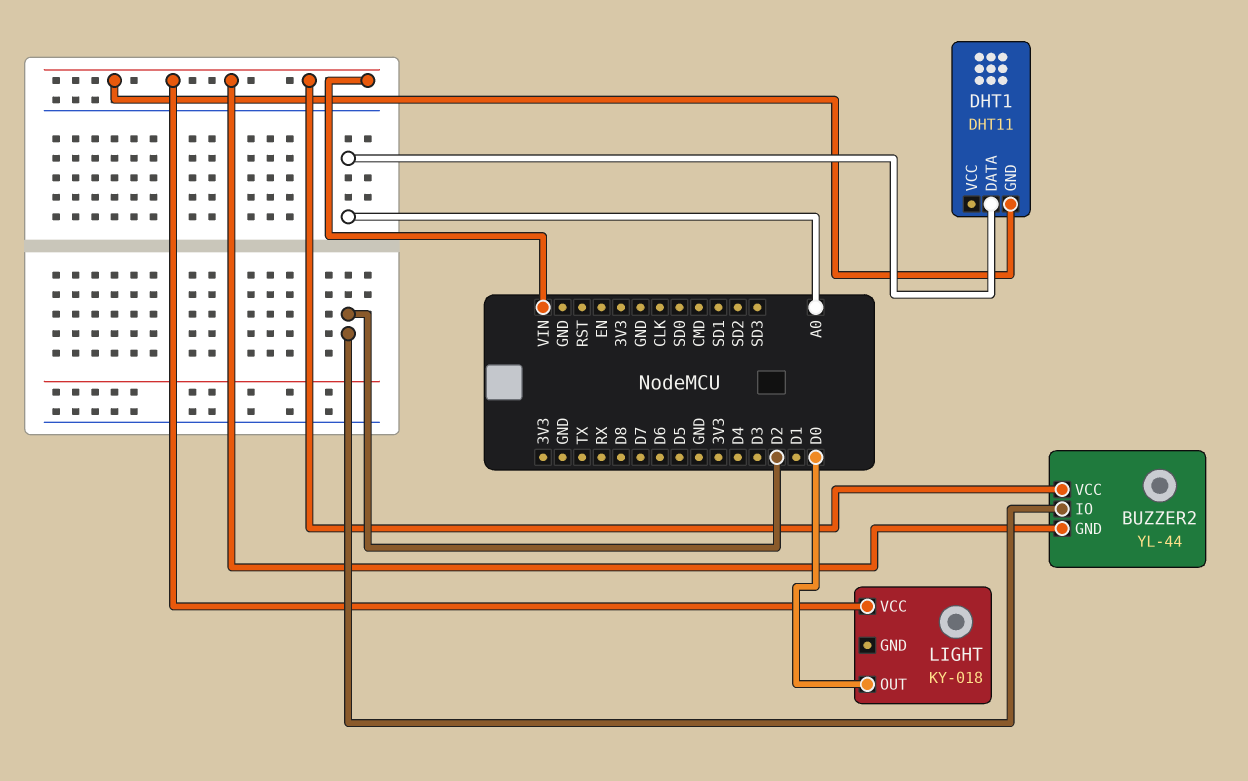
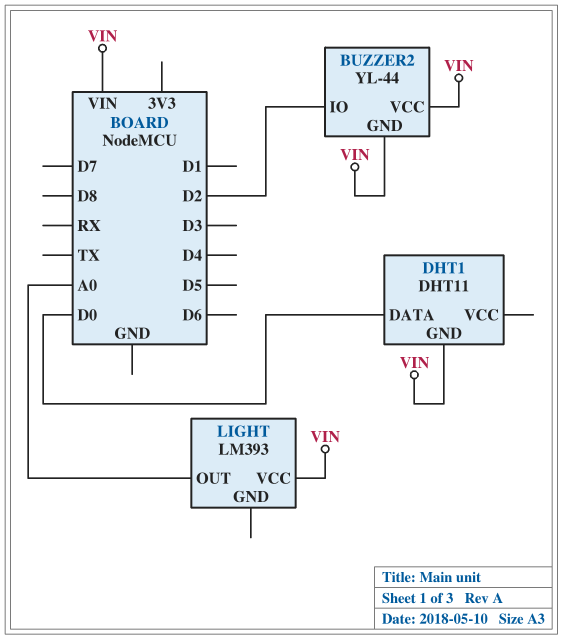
DHT1 pin DATA: A0 -> D0
LIGHT: KY-018 -> LM393
LIGHT pin OUT: D0 -> A0

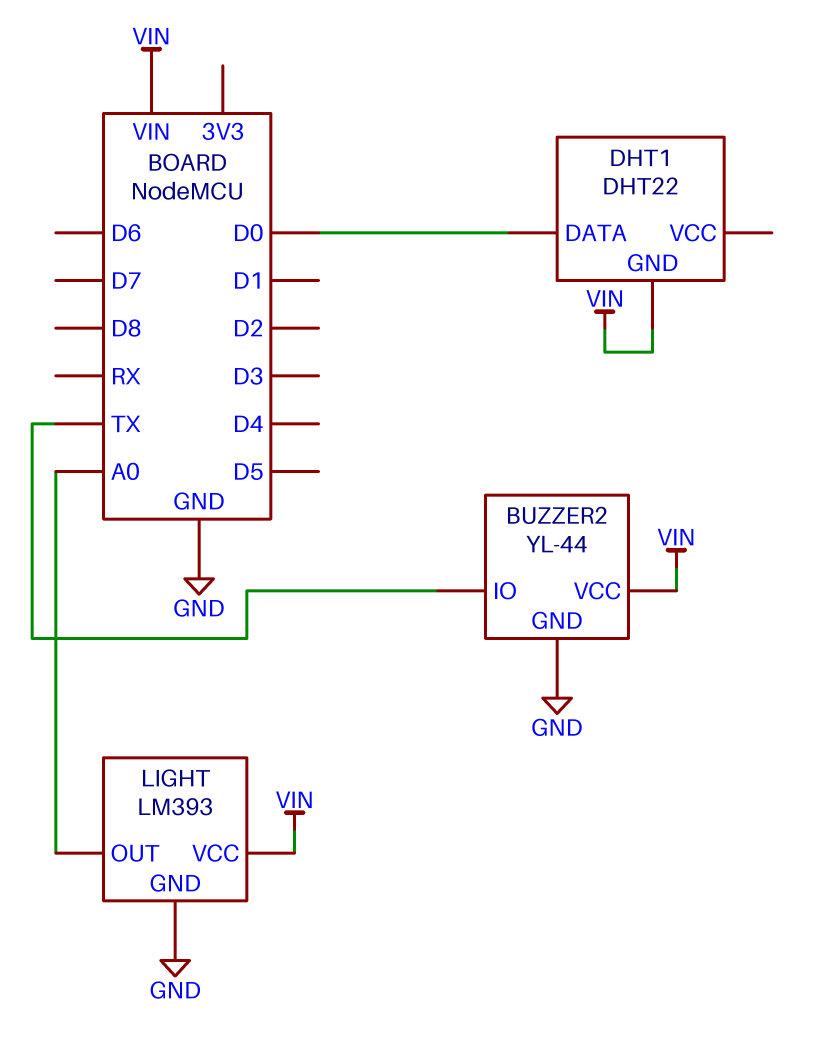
BUZZER2 pin GND: VIN -> GND
BUZZER2 pin IO: D2 -> TX
DHT1: DHT11 -> DHT22
LIGHT pin GND: none -> GND

